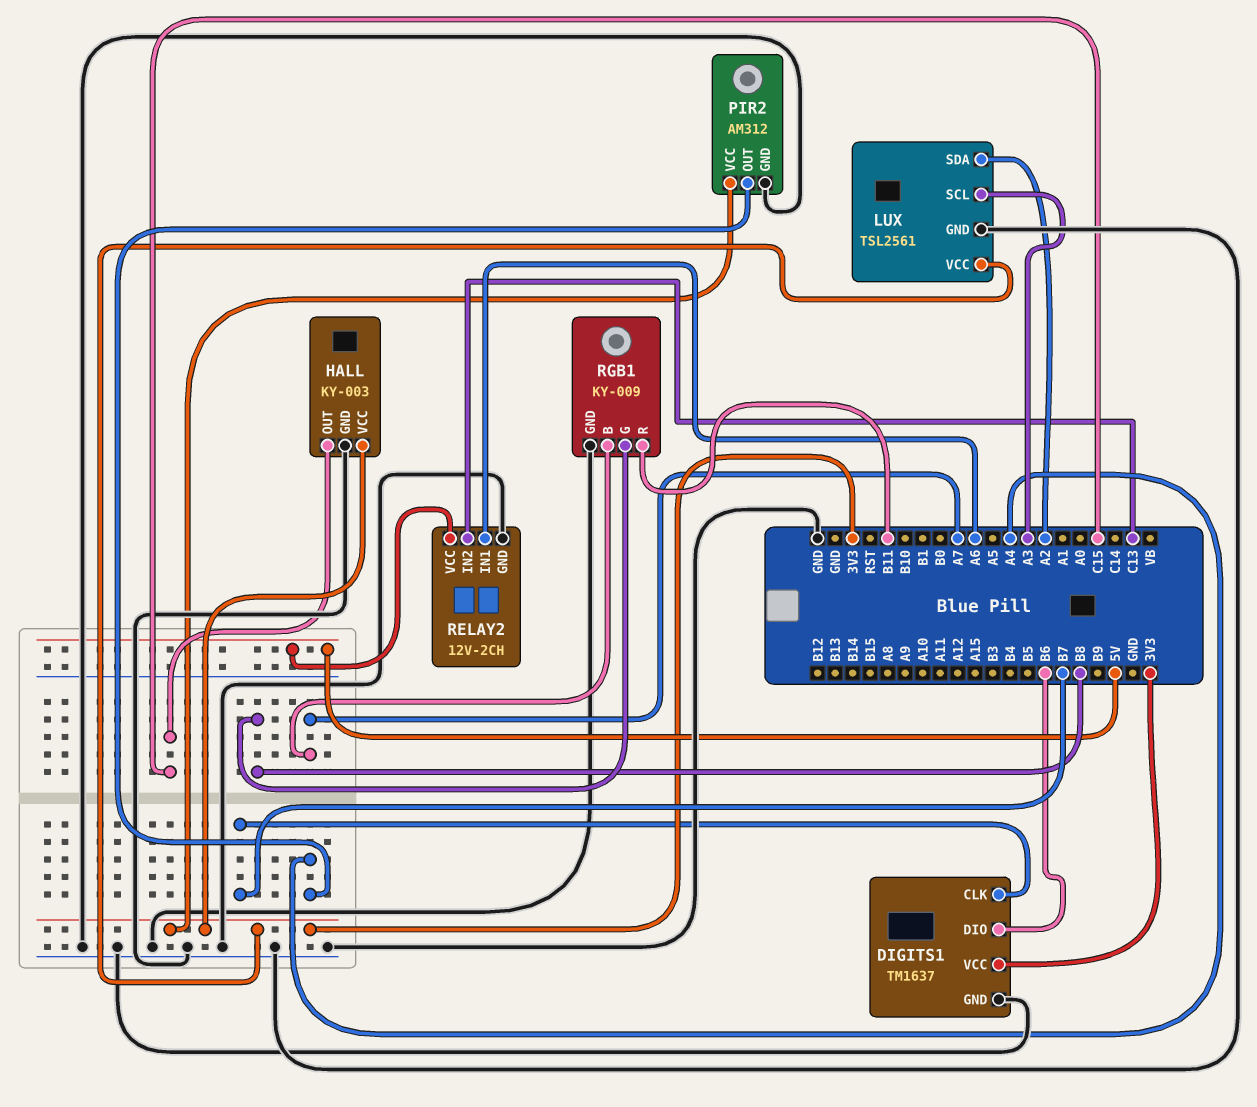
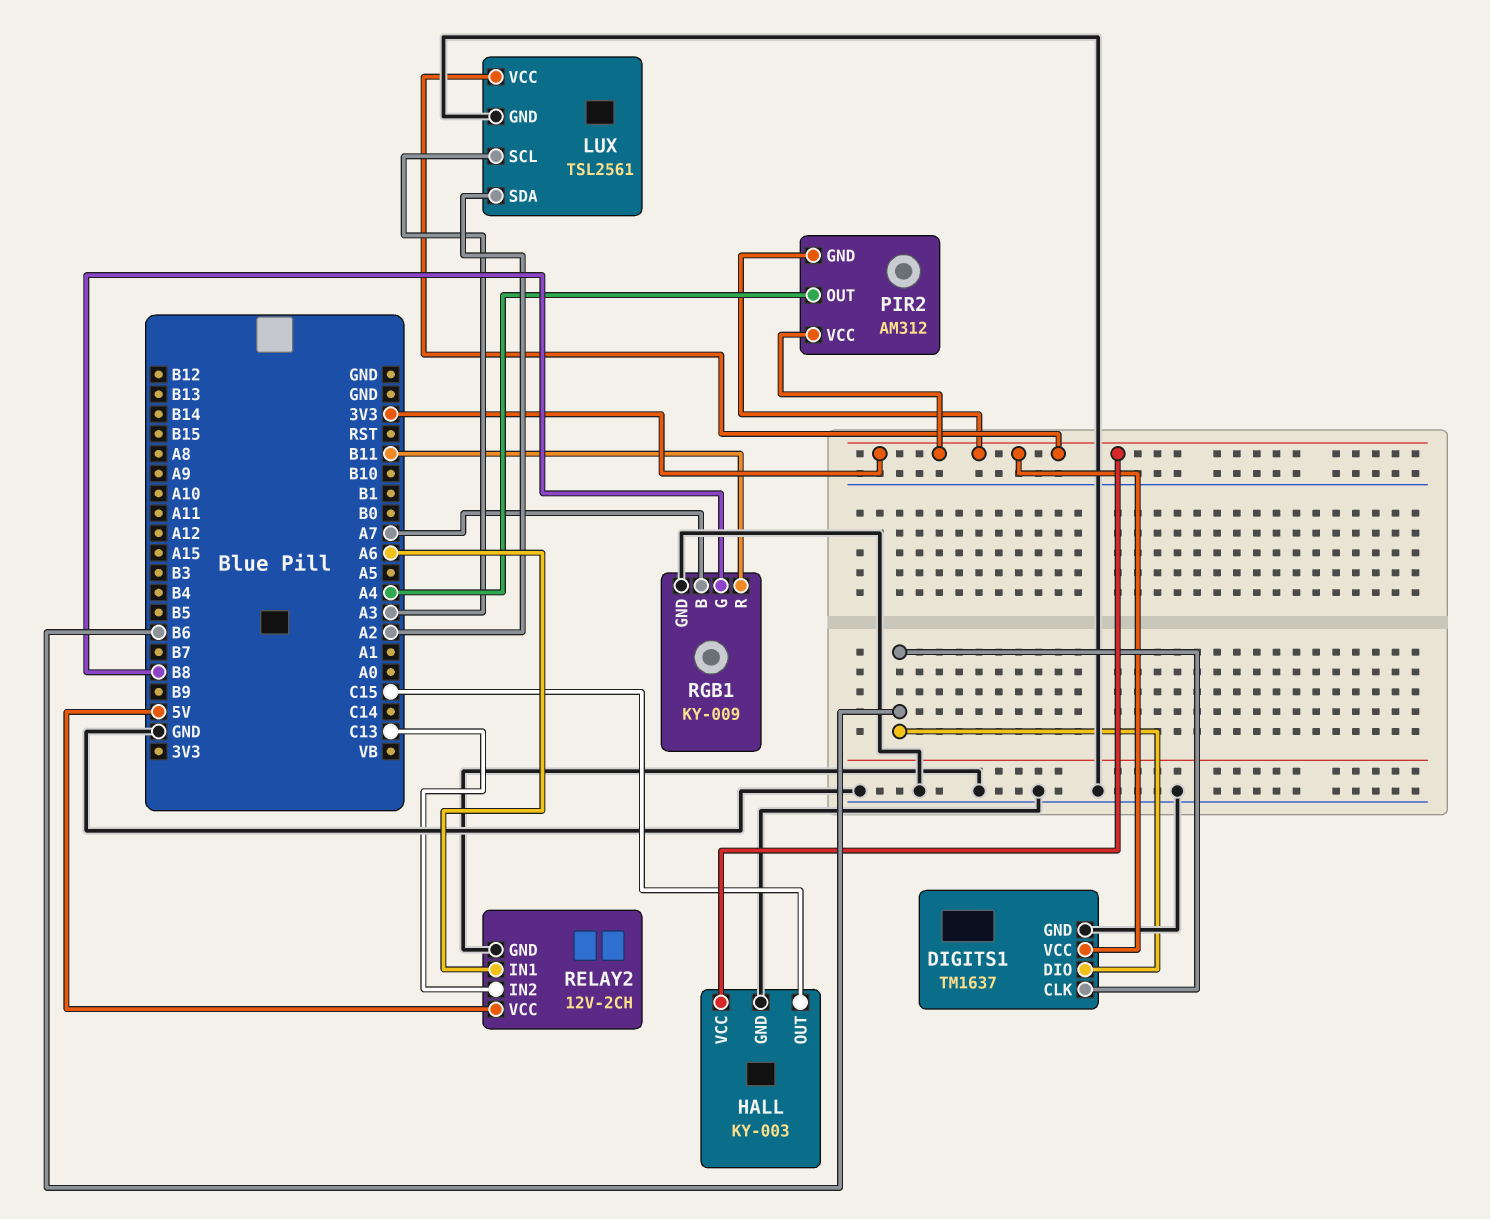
DIGITS1 pin CLK: B7 -> B6
PIR2 pin GND: GND -> 3V3

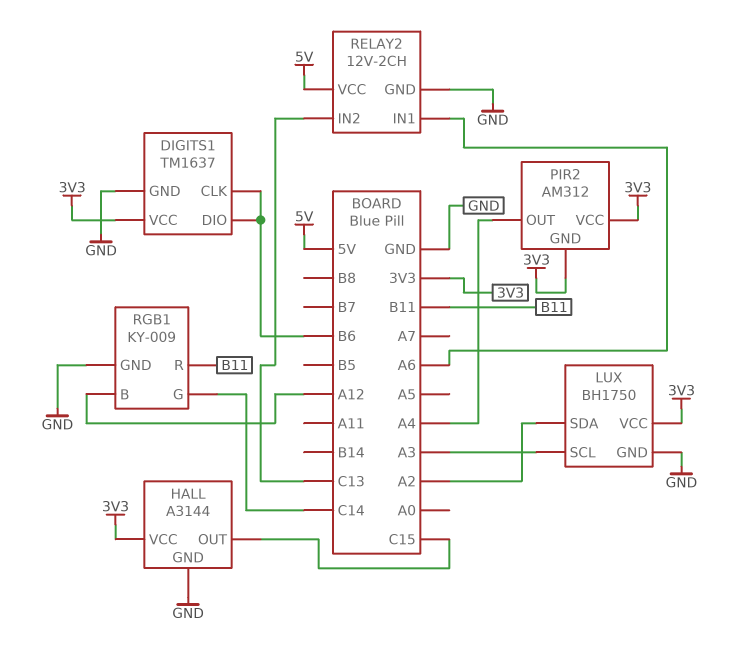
HALL: KY-003 -> A3144
LUX: TSL2561 -> BH1750
RGB1 pin B: A7 -> A12
RGB1 pin G: B8 -> C14

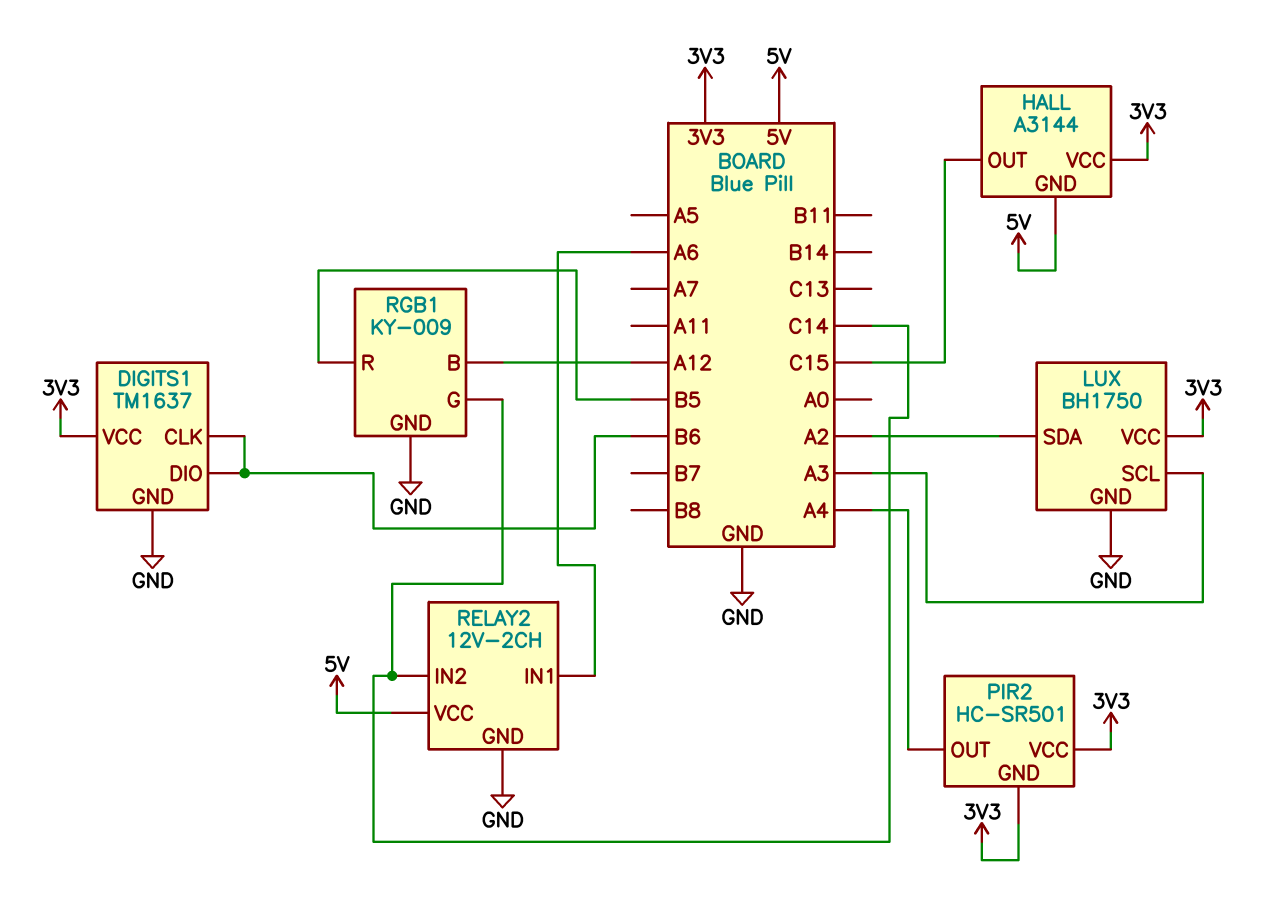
HALL pin GND: GND -> 5V
PIR2: AM312 -> HC-SR501
RELAY2 pin IN2: C13 -> C14
RGB1 pin R: B11 -> B5

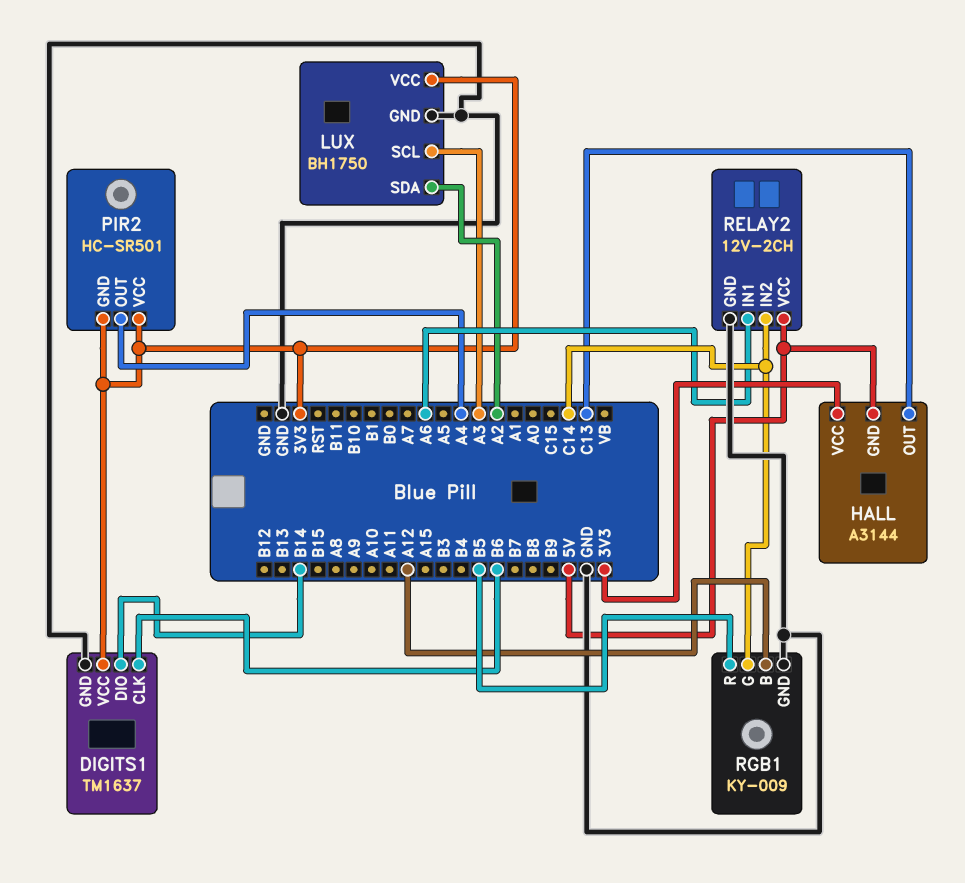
DIGITS1 pin DIO: B6 -> B14
HALL pin OUT: C15 -> C13

